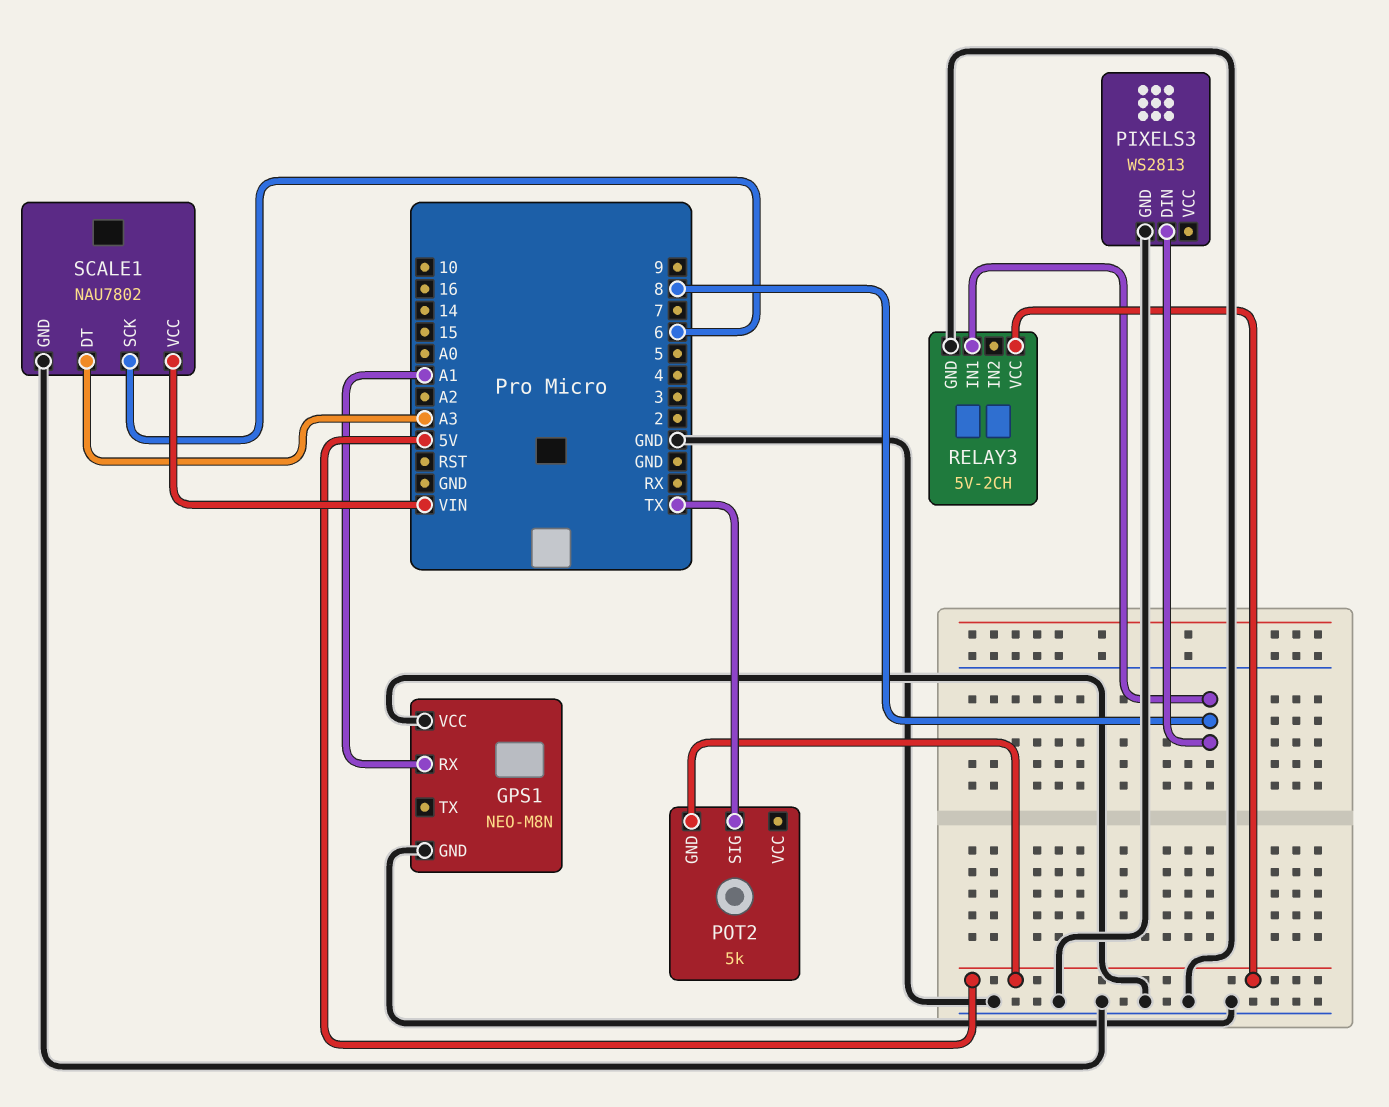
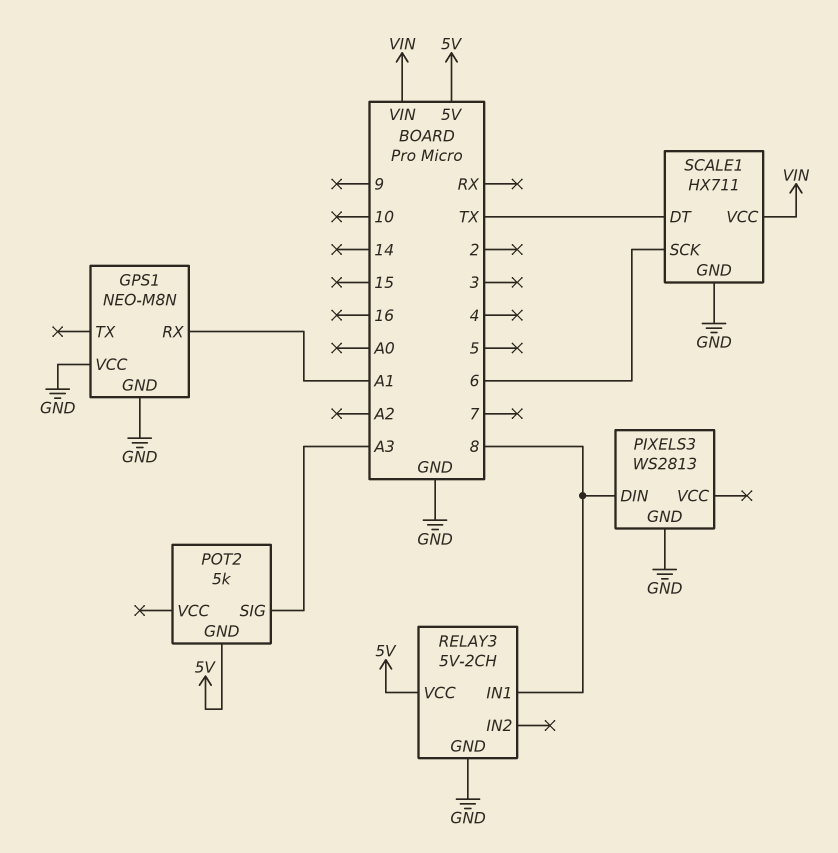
POT2 pin SIG: TX -> A3
SCALE1: NAU7802 -> HX711
SCALE1 pin DT: A3 -> TX

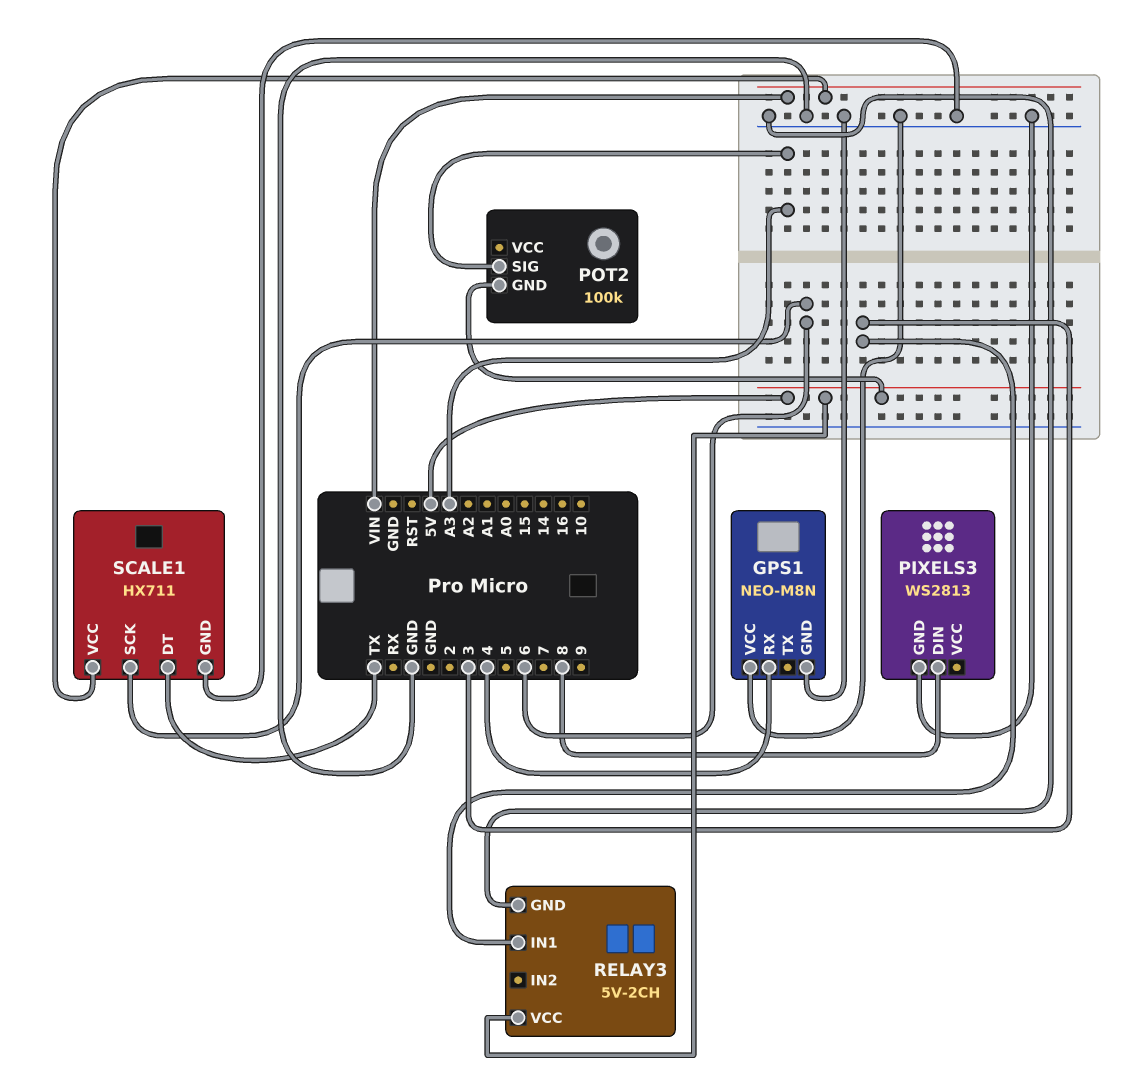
GPS1 pin RX: A1 -> 4
POT2: 5k -> 100k
RELAY3 pin IN1: 8 -> 3

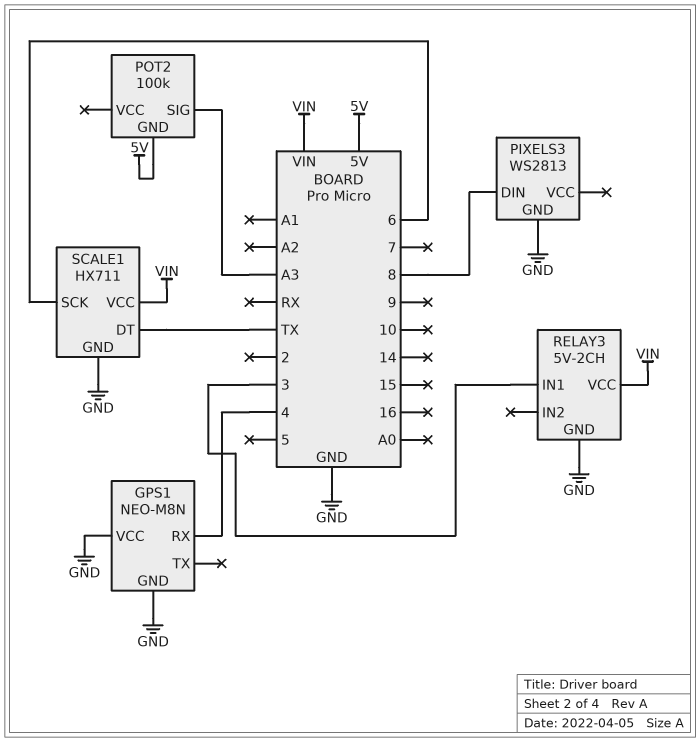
RELAY3 pin VCC: 5V -> VIN

